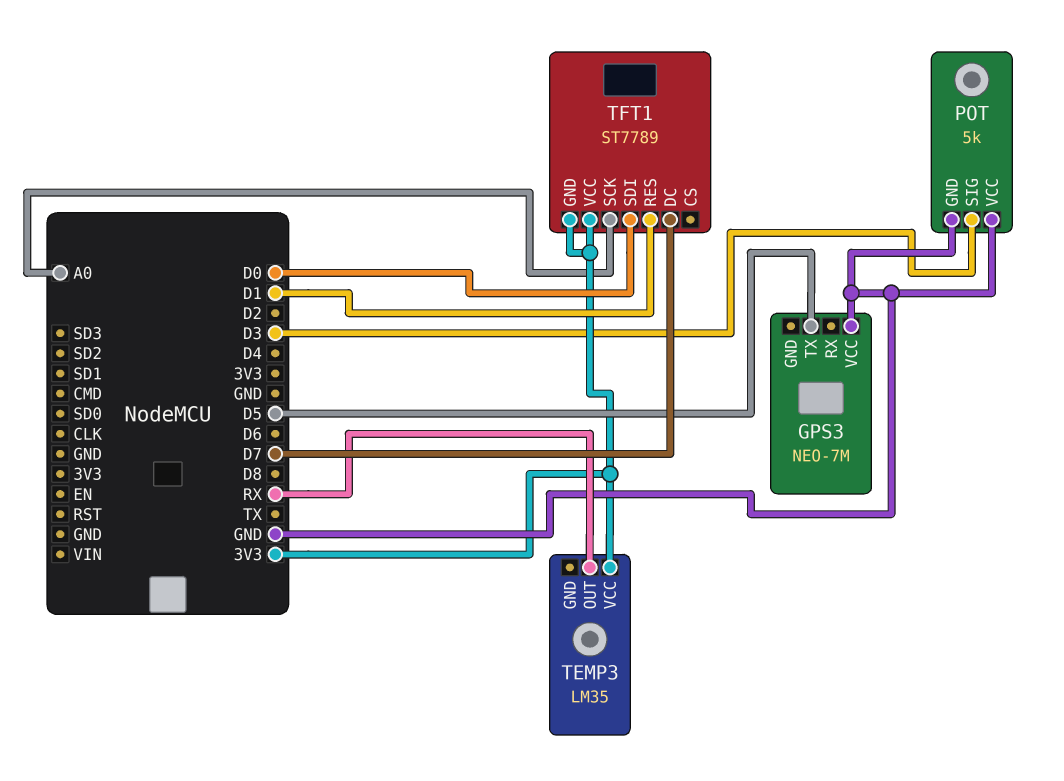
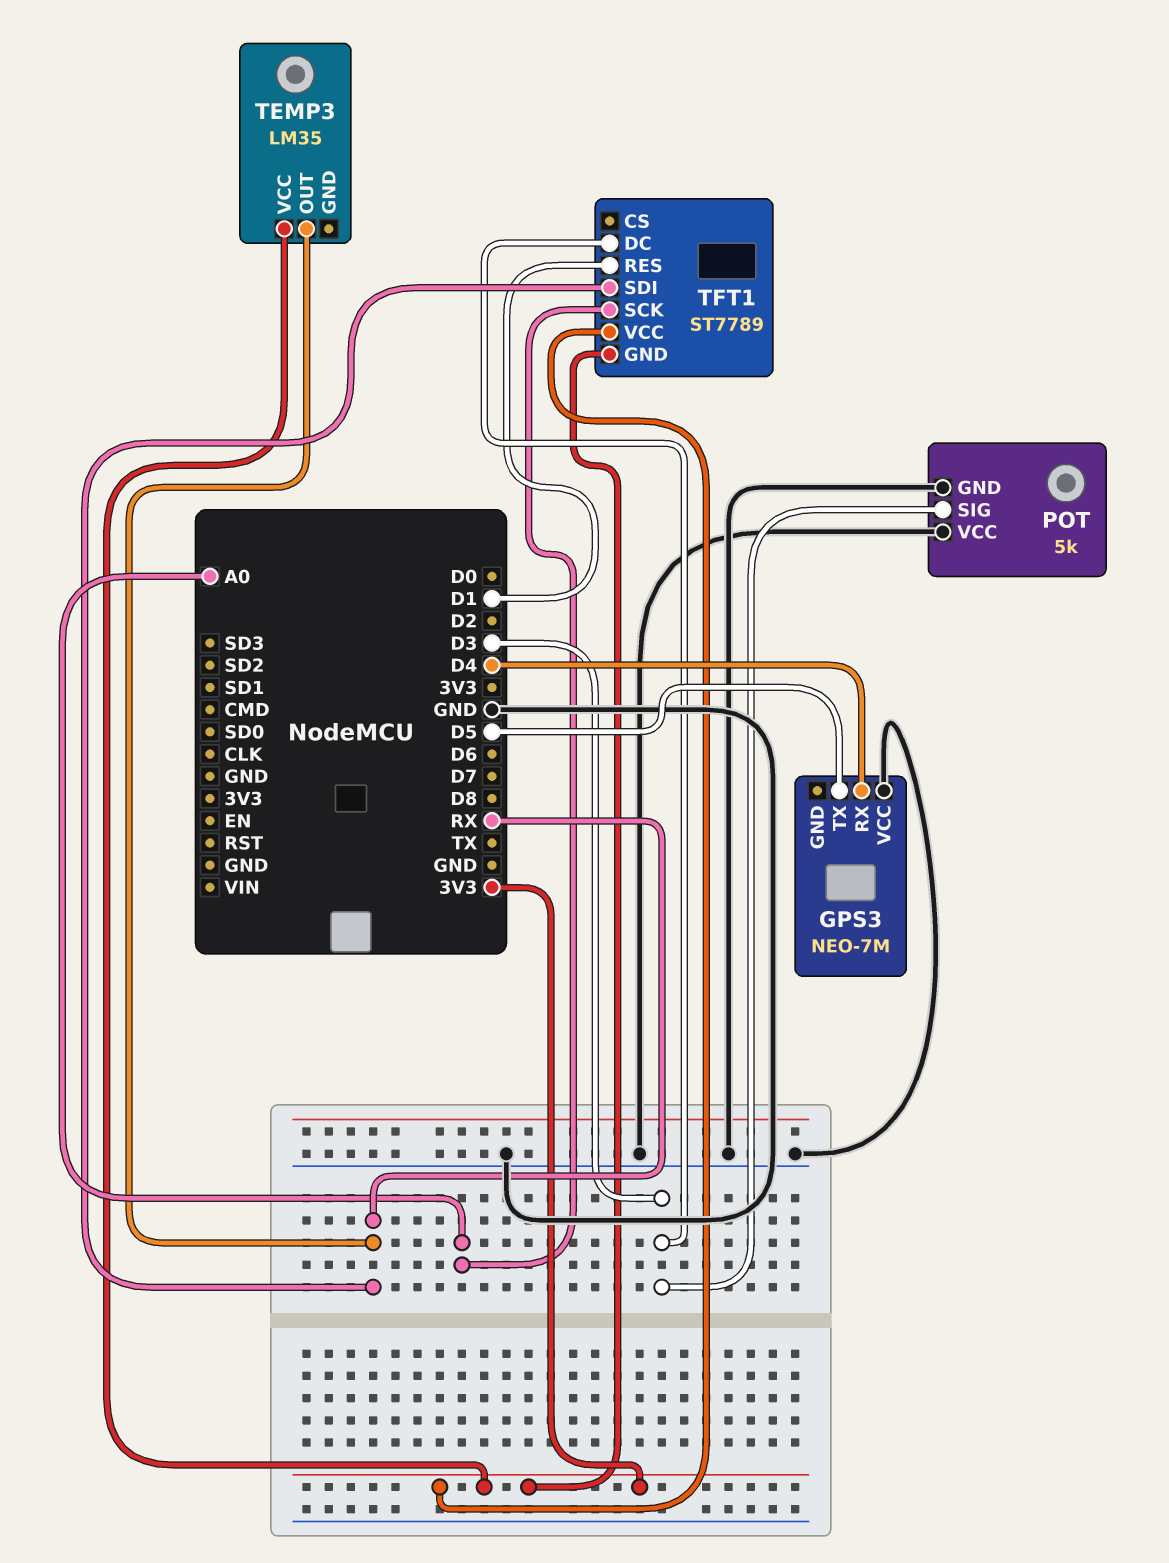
GPS3 pin RX: none -> D4
TFT1 pin DC: D7 -> D3
TFT1 pin SDI: D0 -> RX

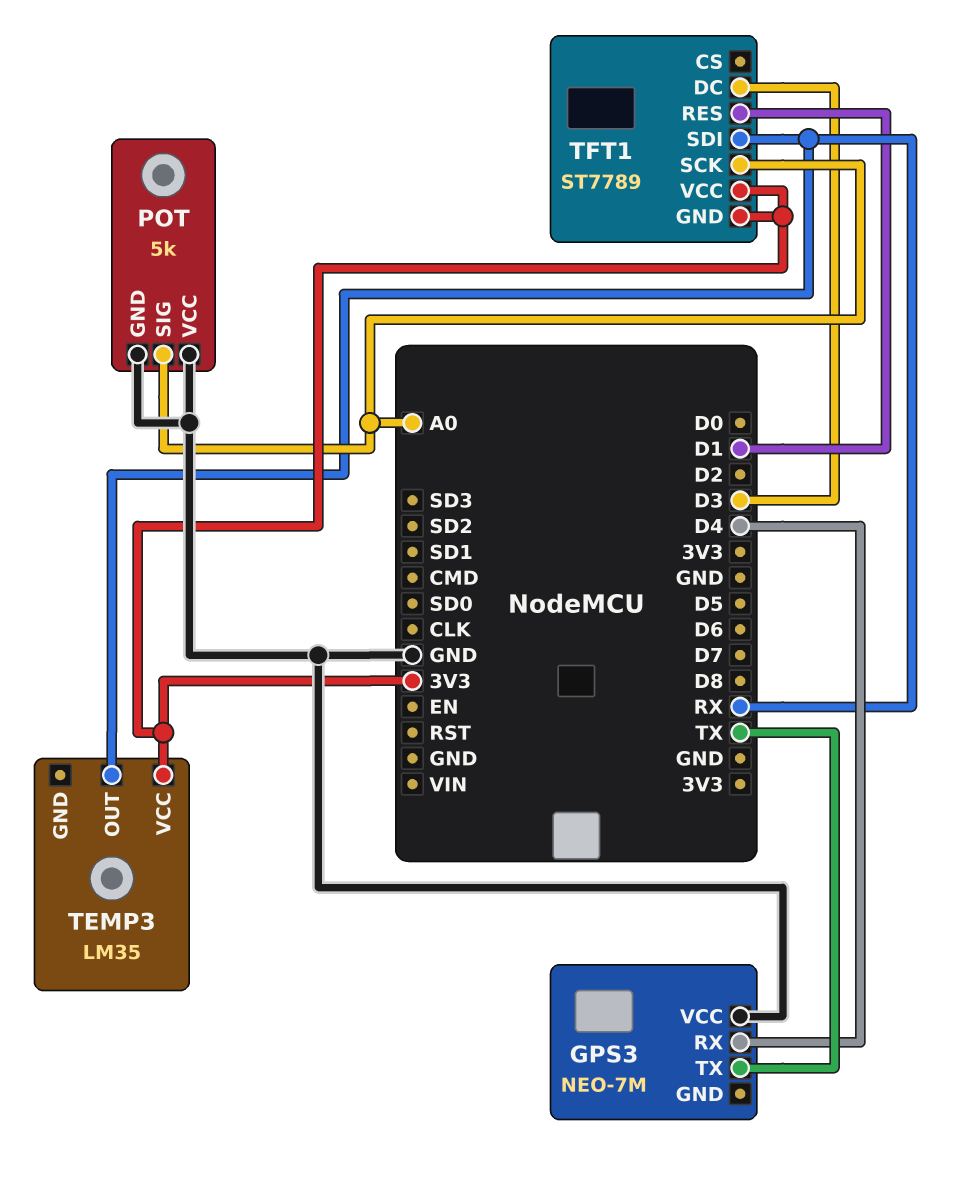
GPS3 pin TX: D5 -> TX
POT pin SIG: D3 -> A0

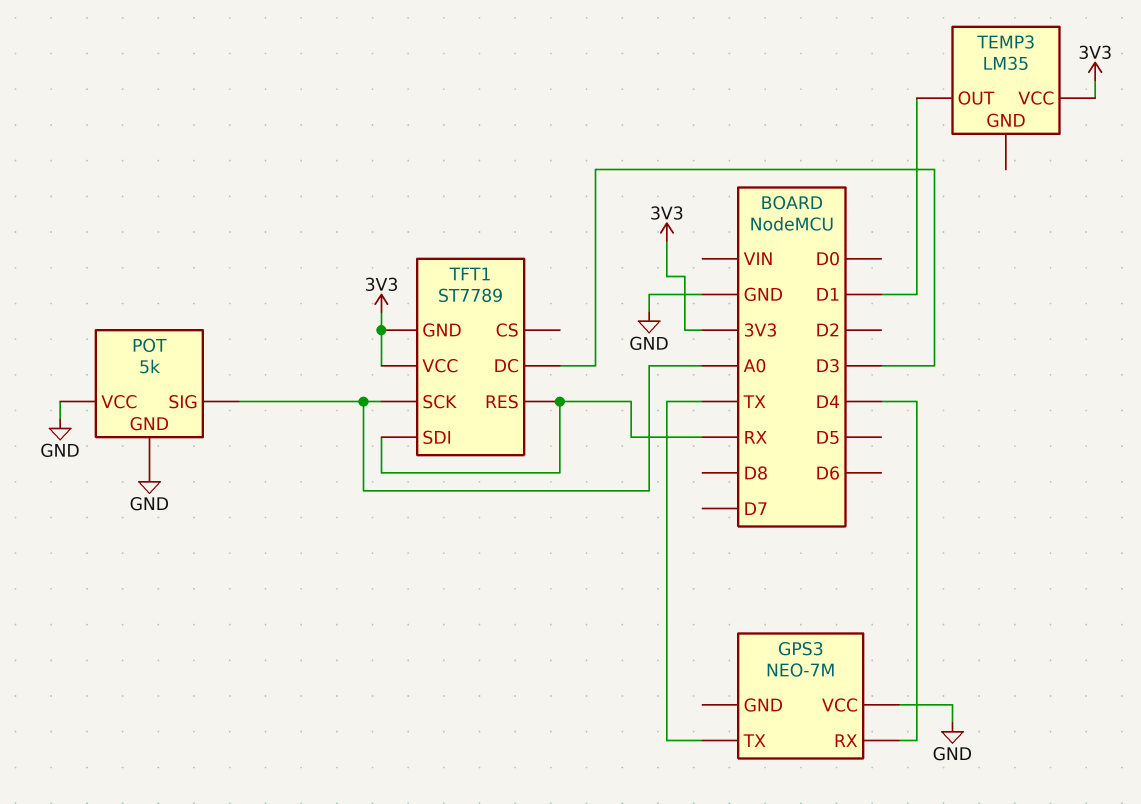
TEMP3 pin OUT: RX -> D1
TFT1 pin RES: D1 -> RX

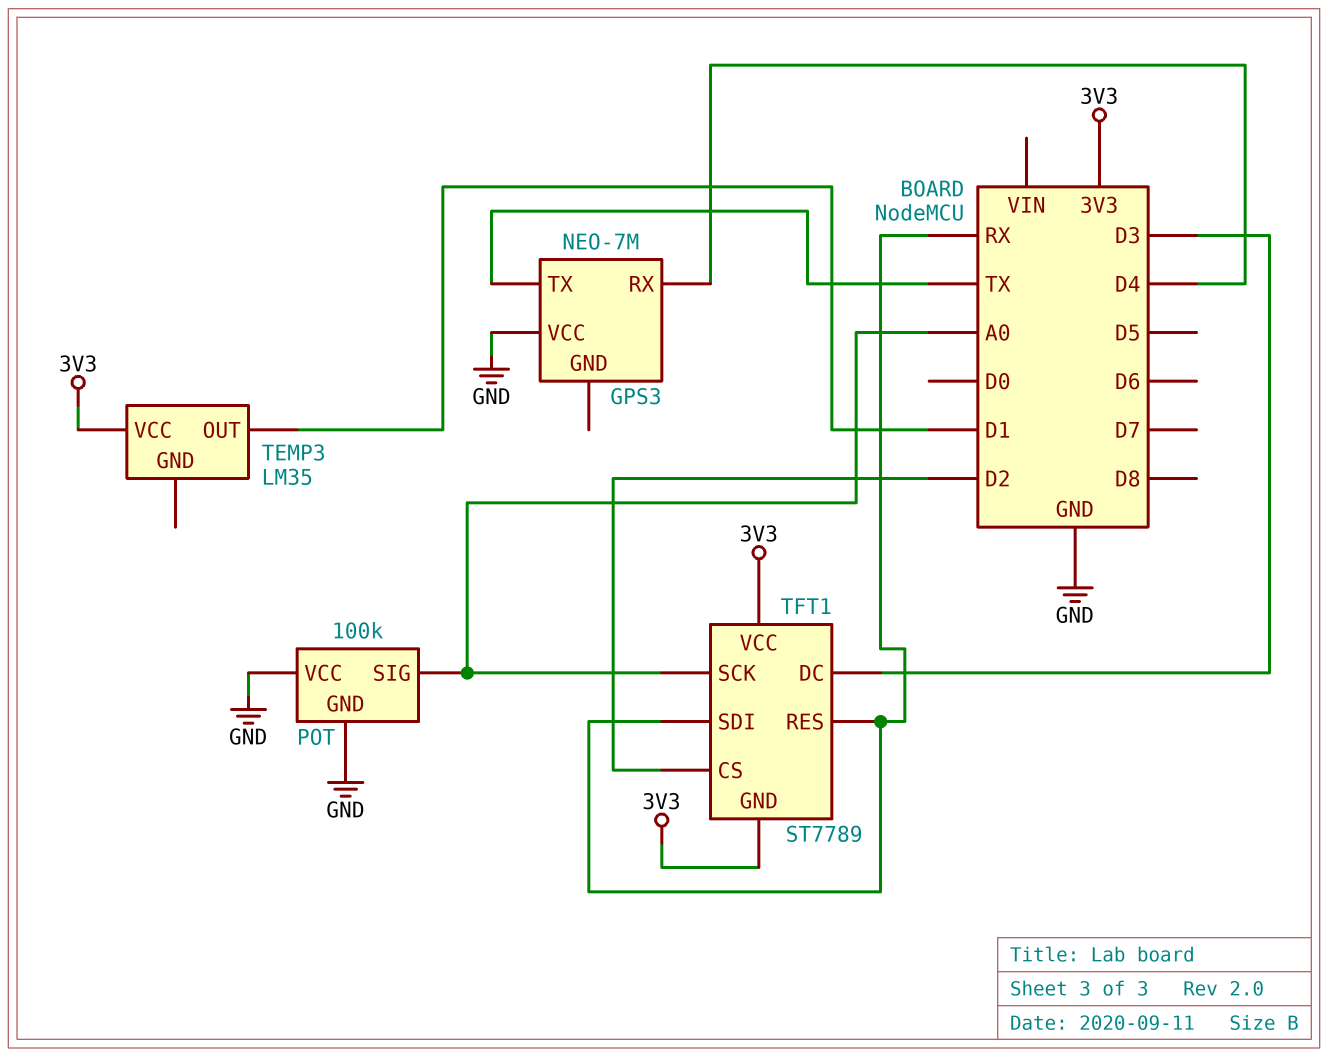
POT: 5k -> 100k
TFT1 pin CS: none -> D2

